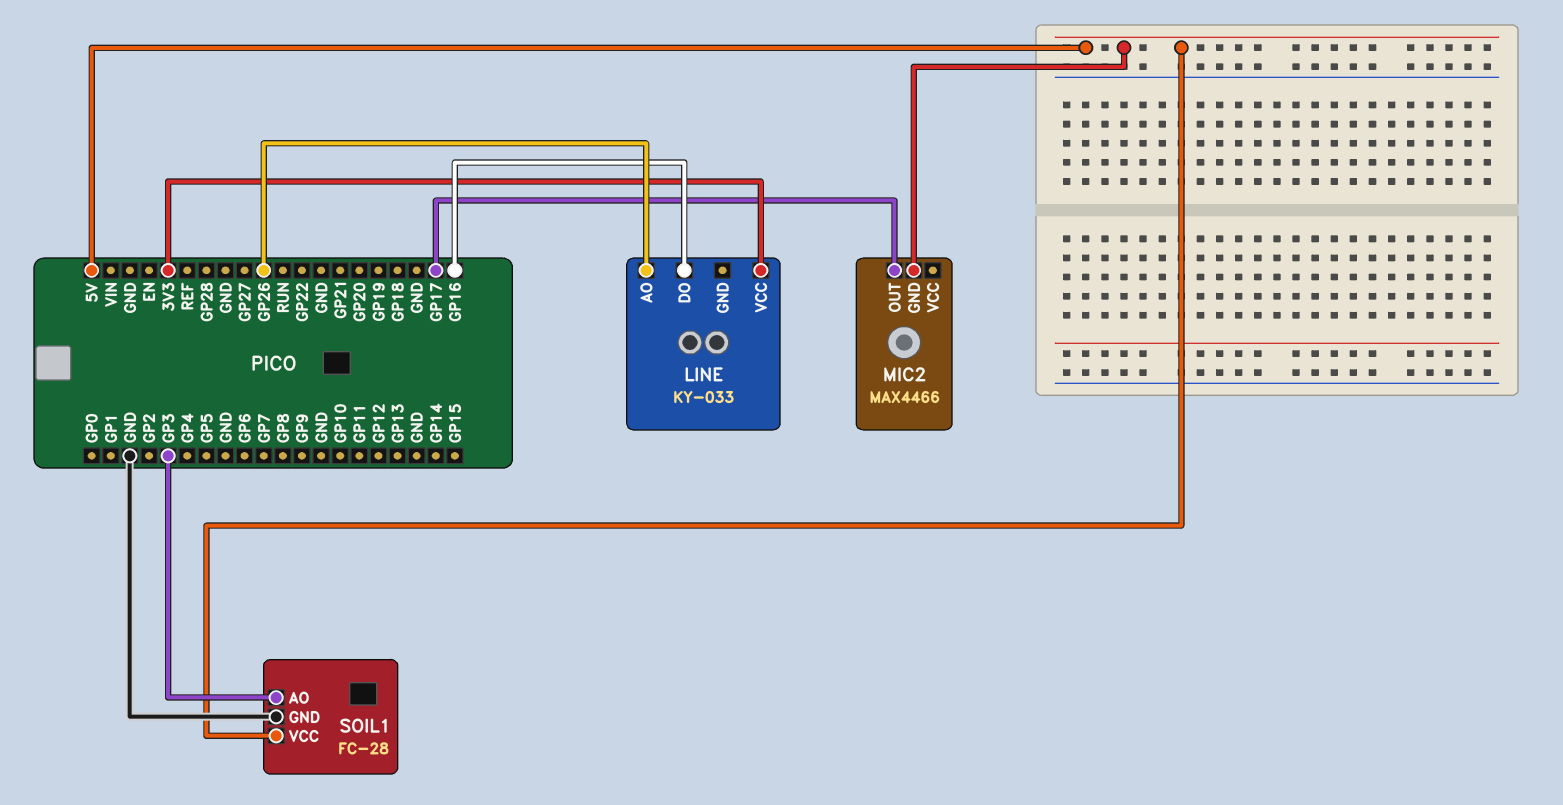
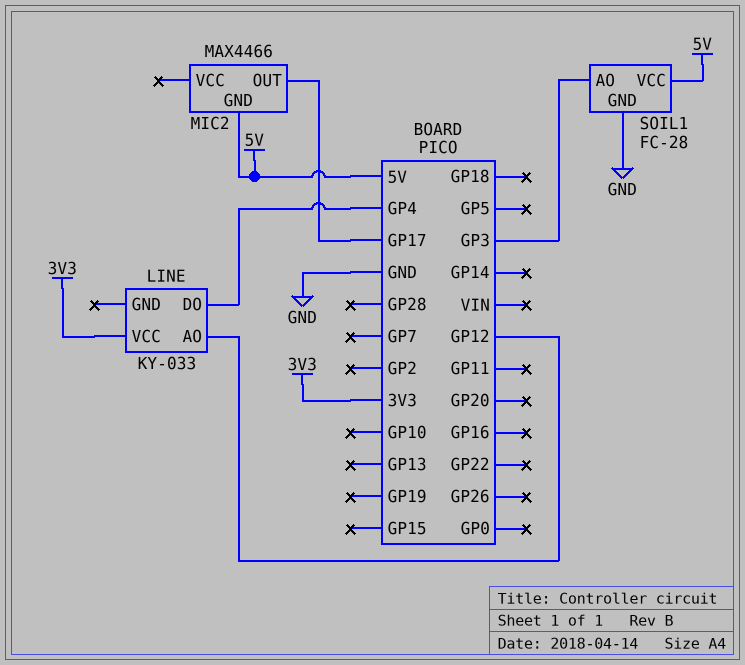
LINE pin AO: GP26 -> GP12
LINE pin DO: GP16 -> GP4

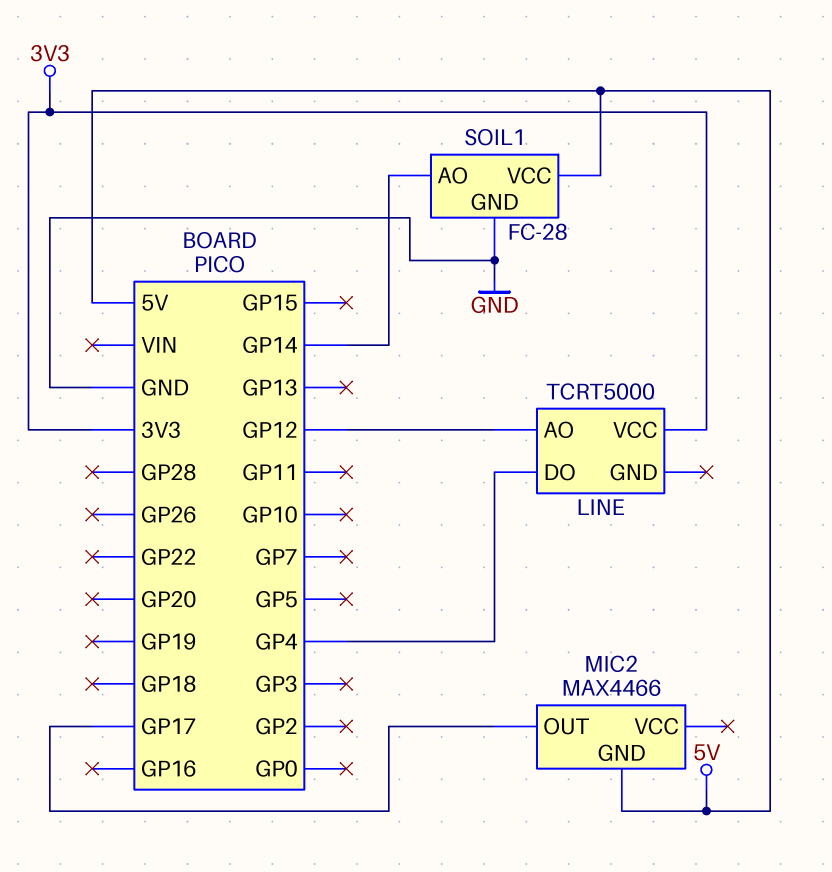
LINE: KY-033 -> TCRT5000
SOIL1 pin AO: GP3 -> GP14

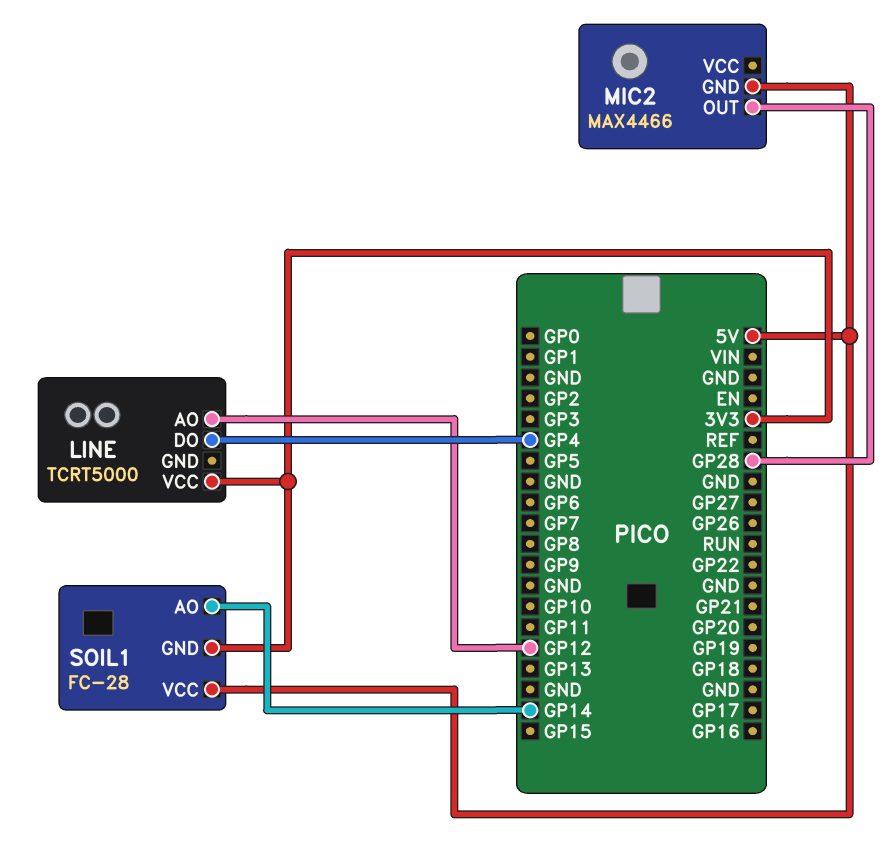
MIC2 pin OUT: GP17 -> GP28
SOIL1 pin GND: GND -> 3V3

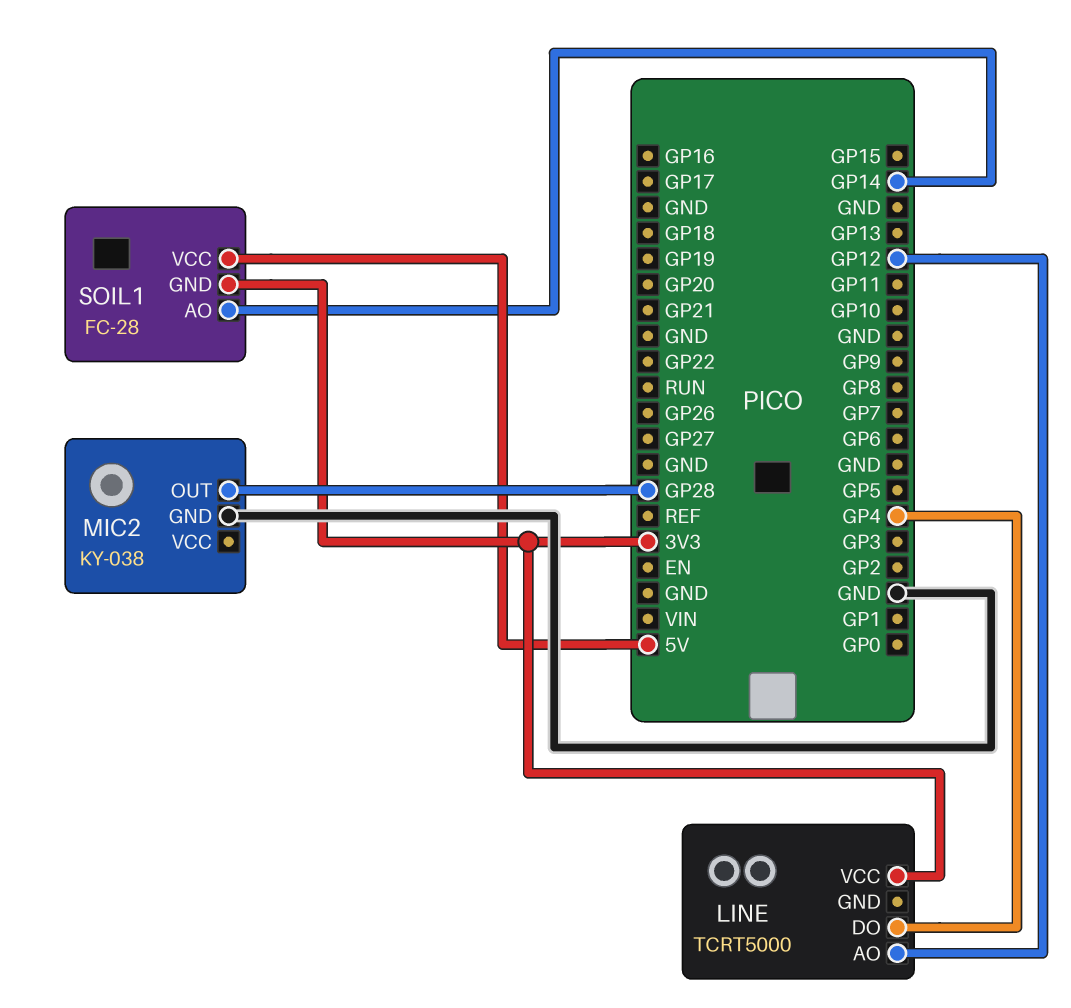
MIC2: MAX4466 -> KY-038
MIC2 pin GND: 5V -> GND

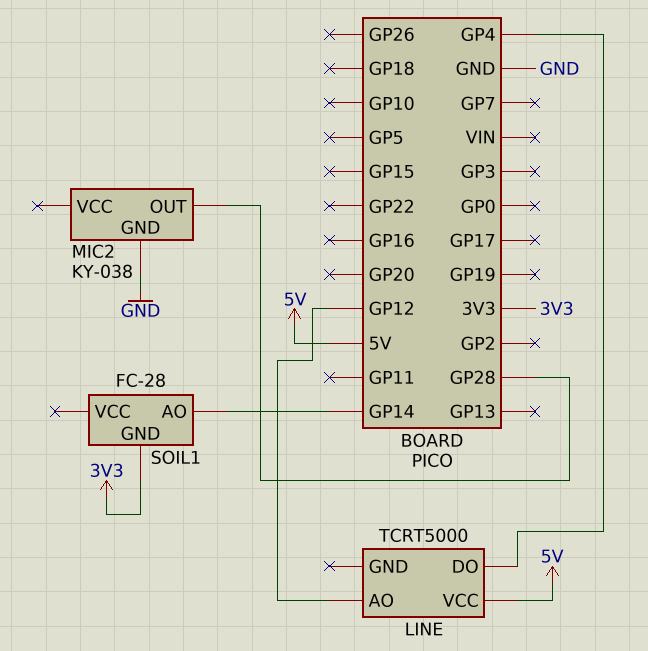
LINE pin VCC: 3V3 -> 5V
SOIL1 pin VCC: 5V -> none

